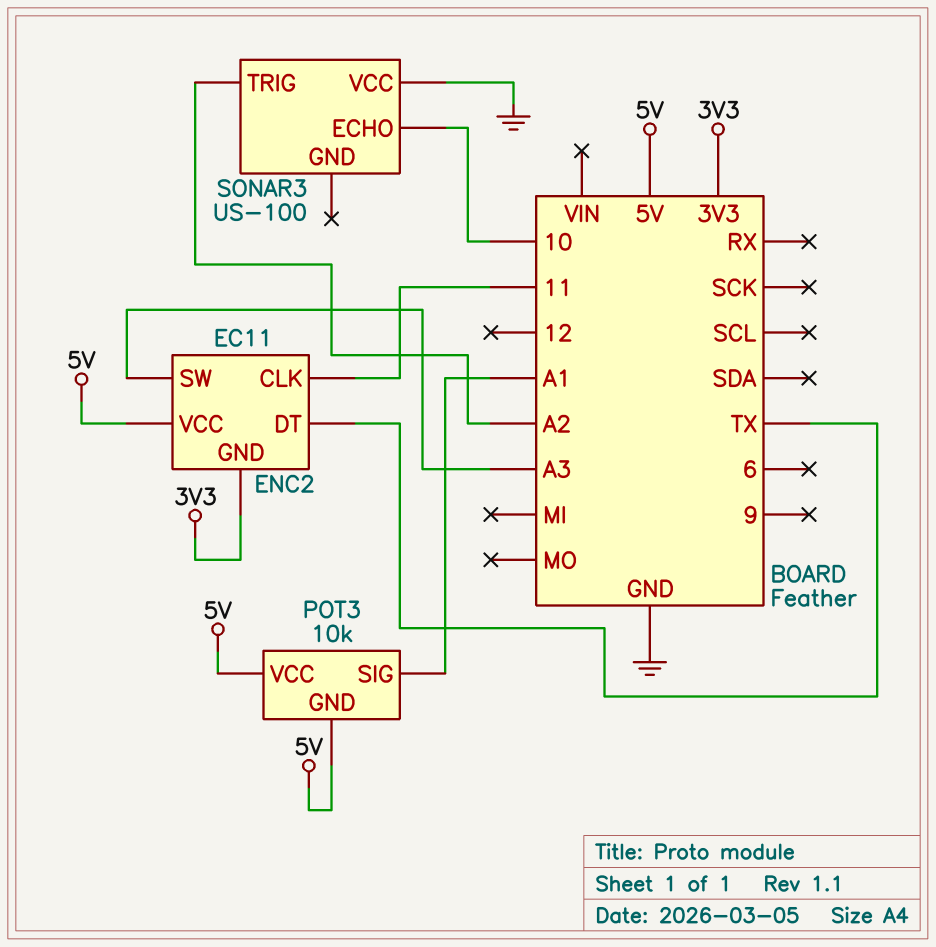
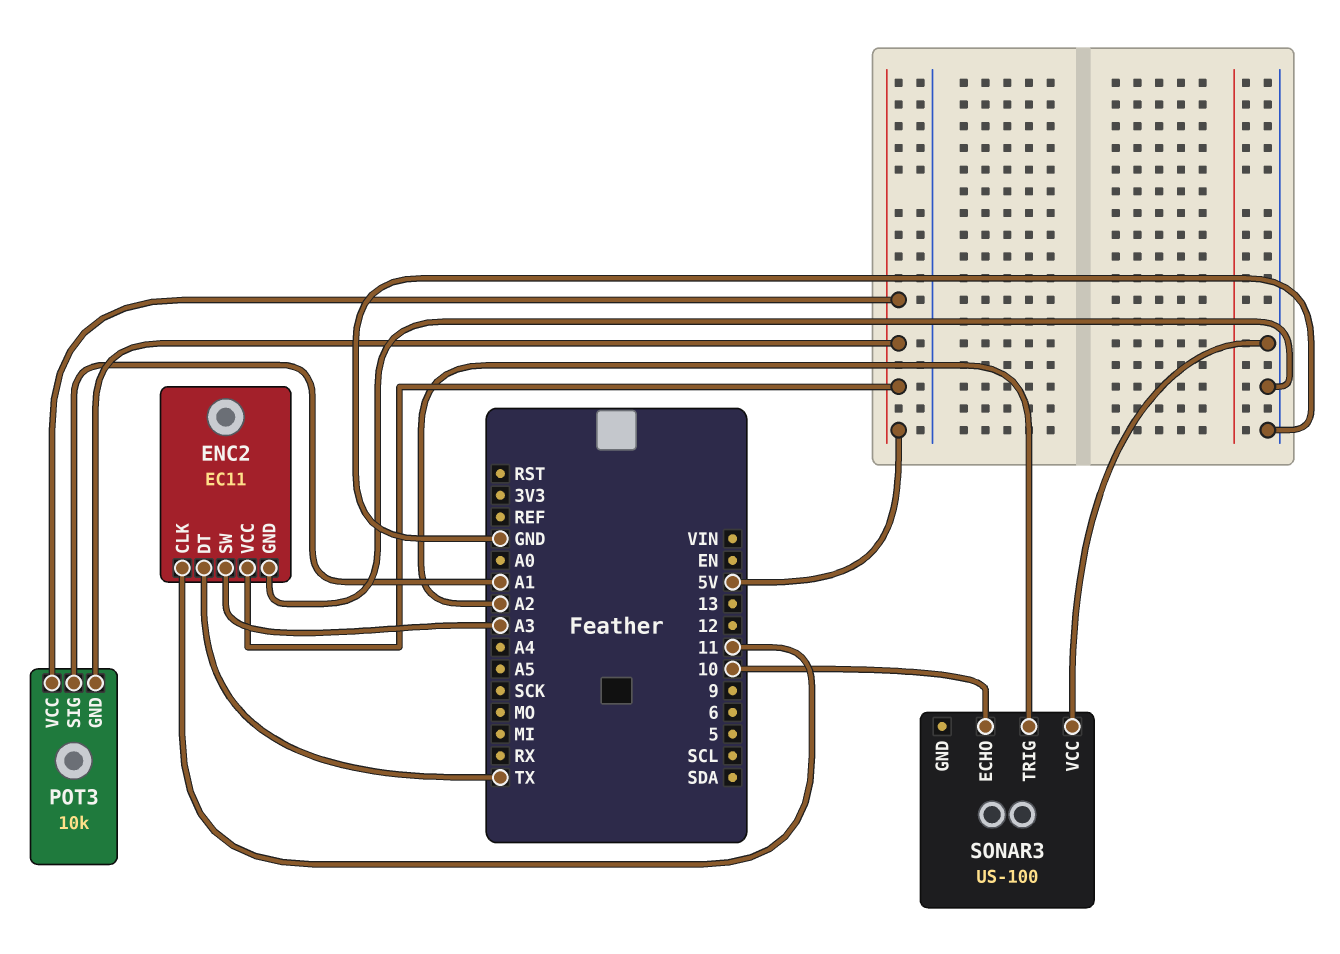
ENC2 pin GND: 3V3 -> GND

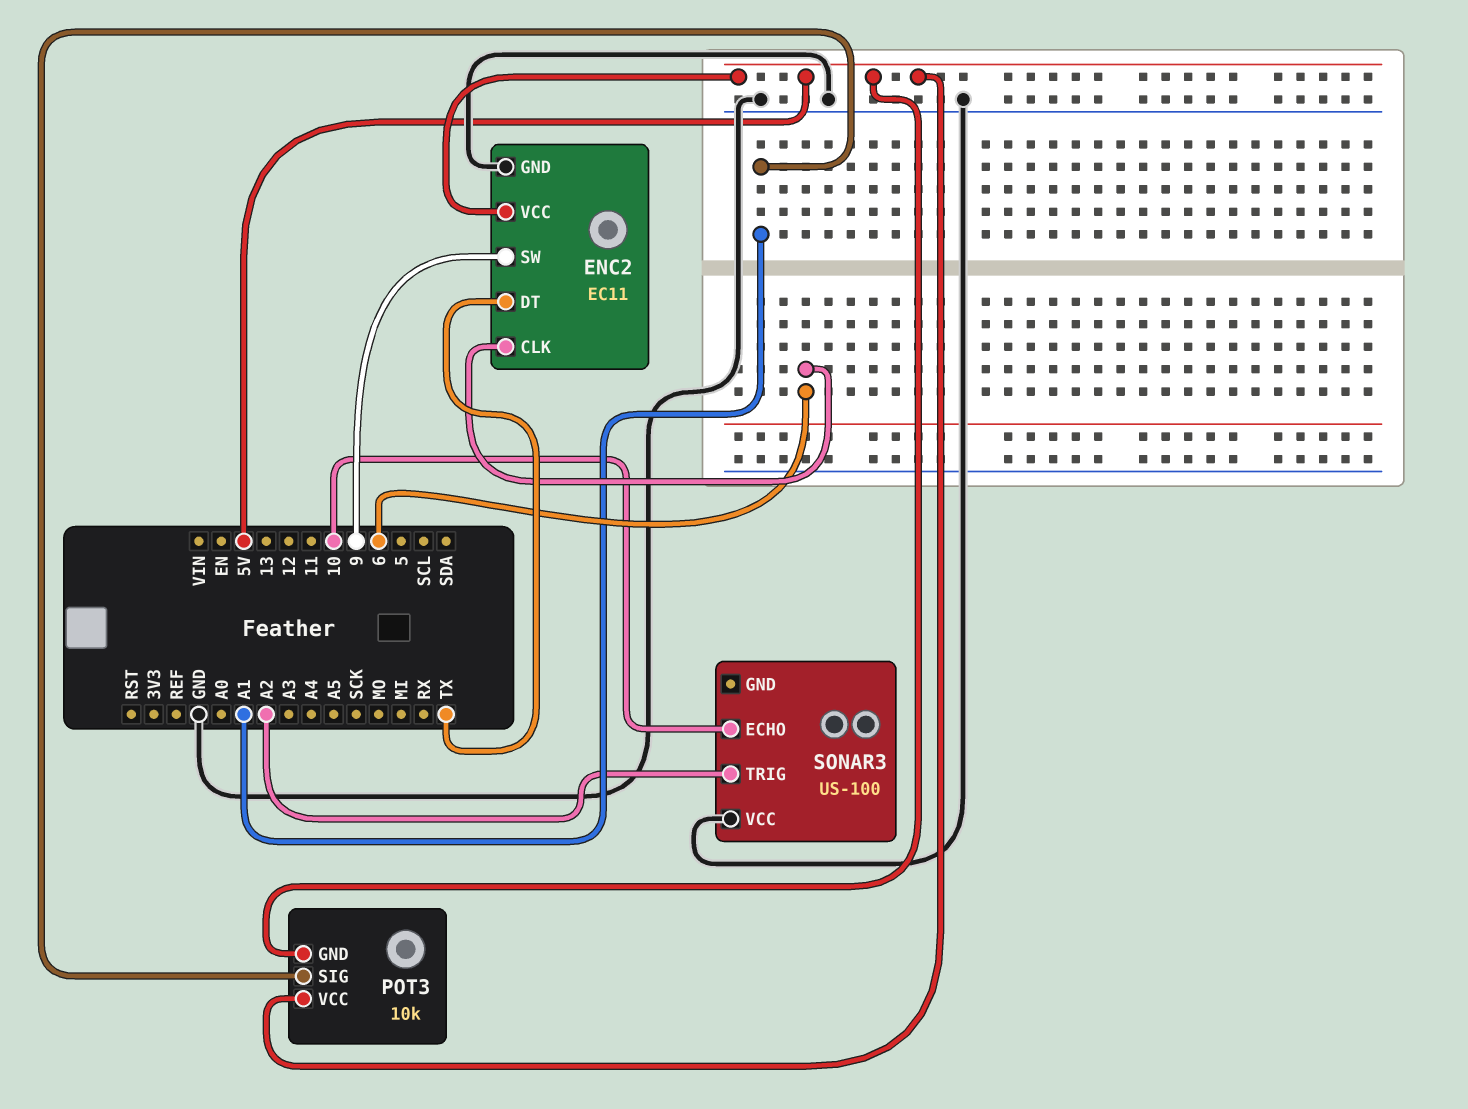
ENC2 pin CLK: 11 -> 6
ENC2 pin SW: A3 -> 9

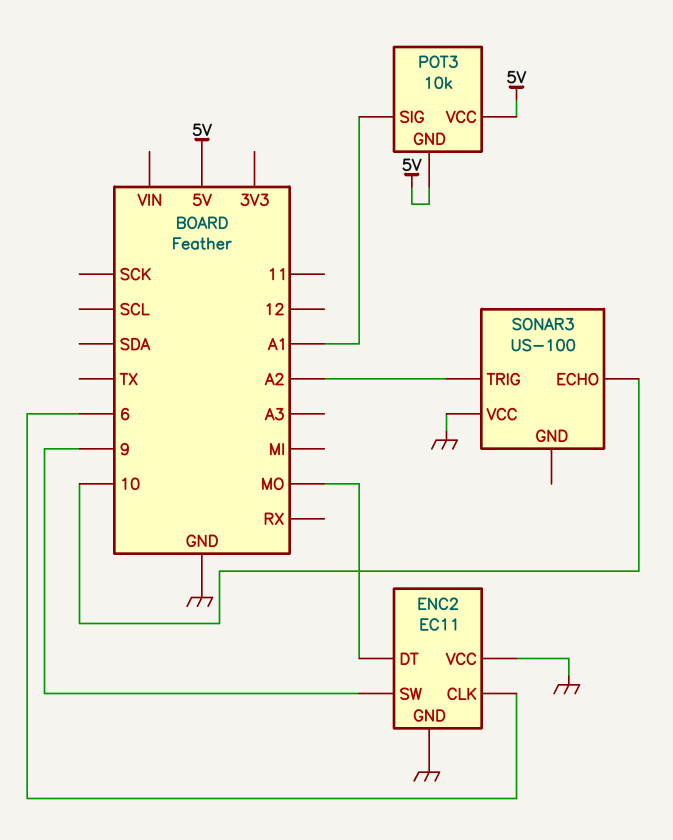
ENC2 pin DT: TX -> MO
ENC2 pin VCC: 5V -> GND

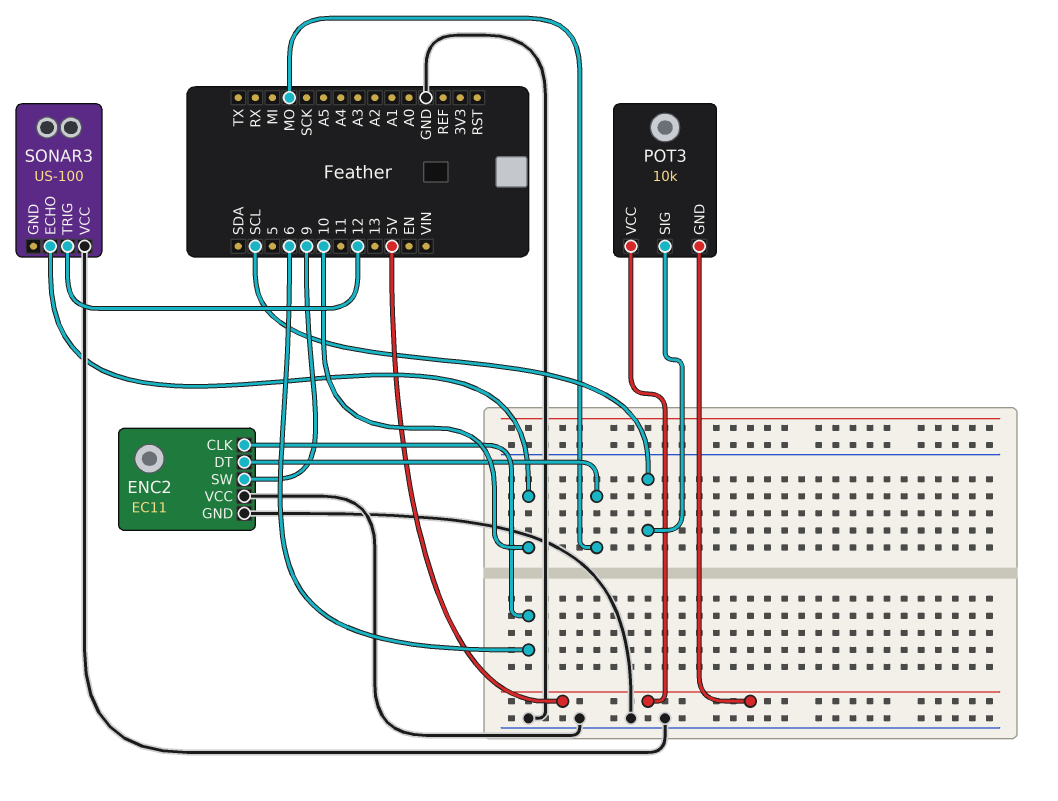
POT3 pin SIG: A1 -> SCL
SONAR3 pin TRIG: A2 -> 12

